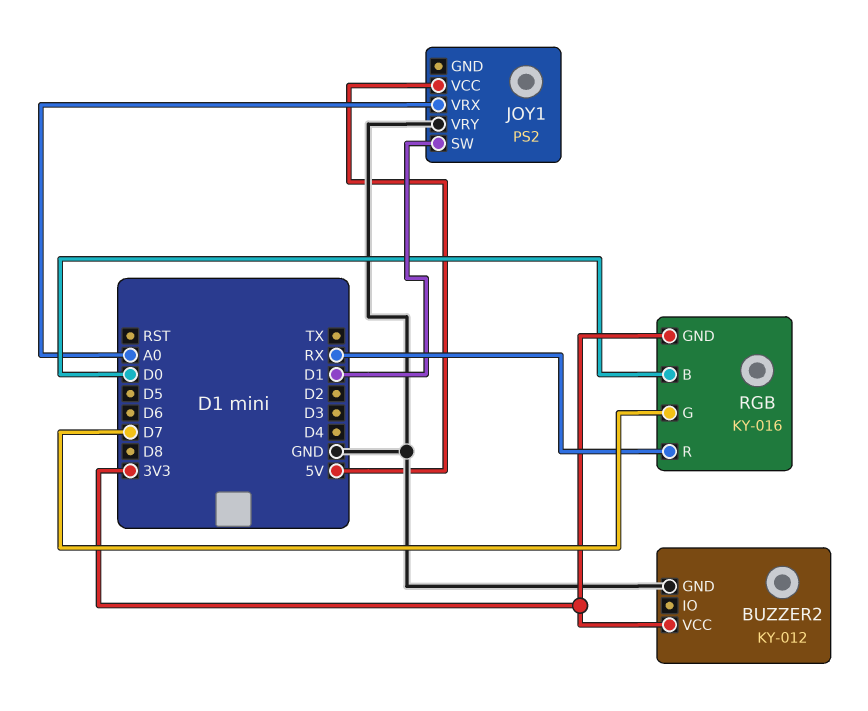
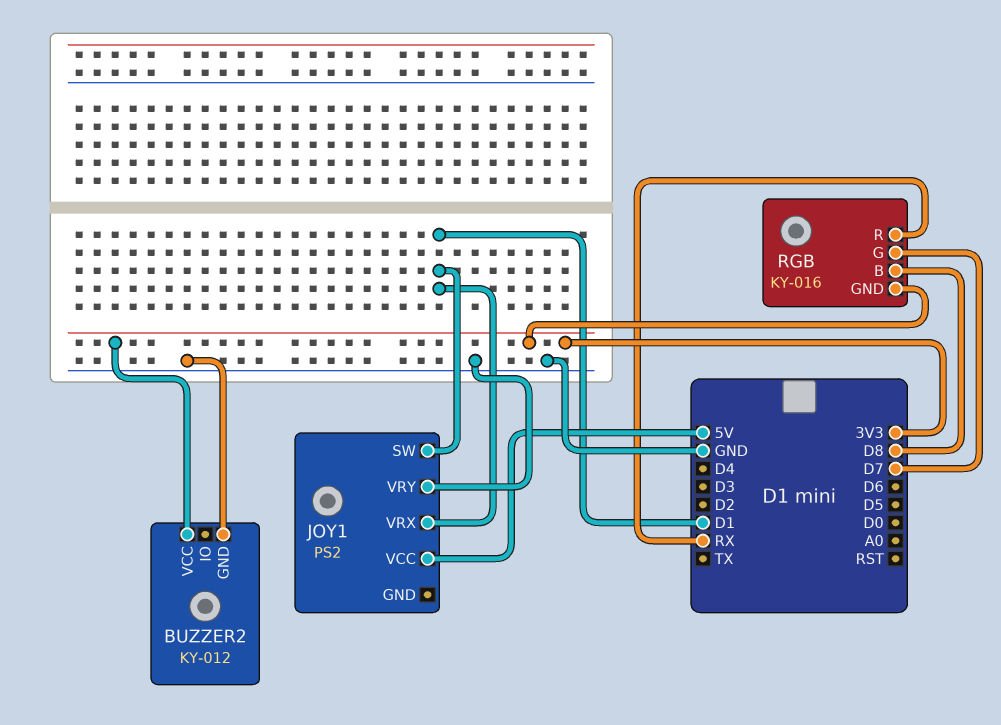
JOY1 pin VRX: A0 -> D1
RGB pin B: D0 -> D8

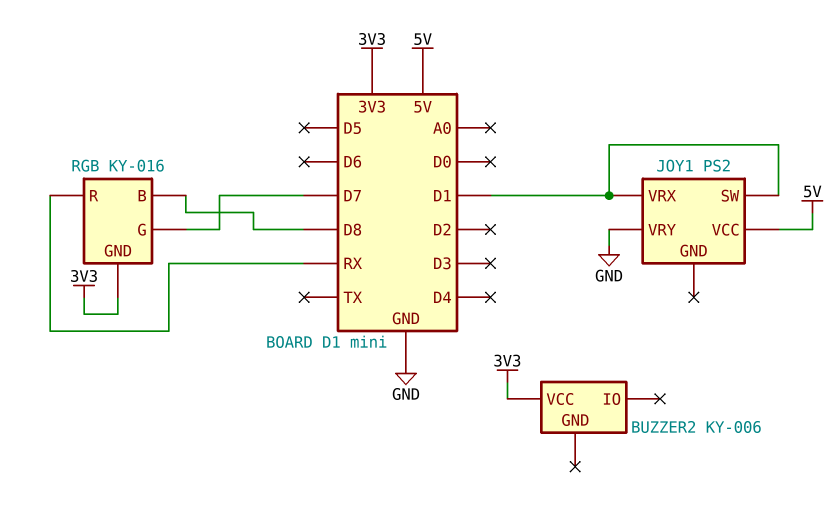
BUZZER2: KY-012 -> KY-006
BUZZER2 pin GND: GND -> none

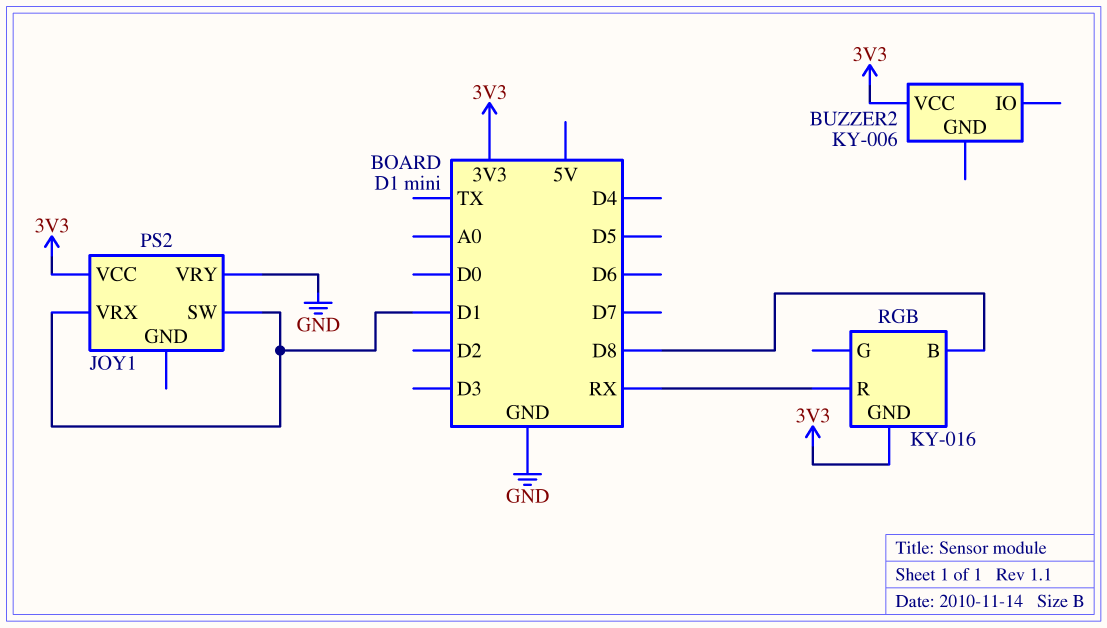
JOY1 pin VCC: 5V -> 3V3
RGB pin G: D7 -> none

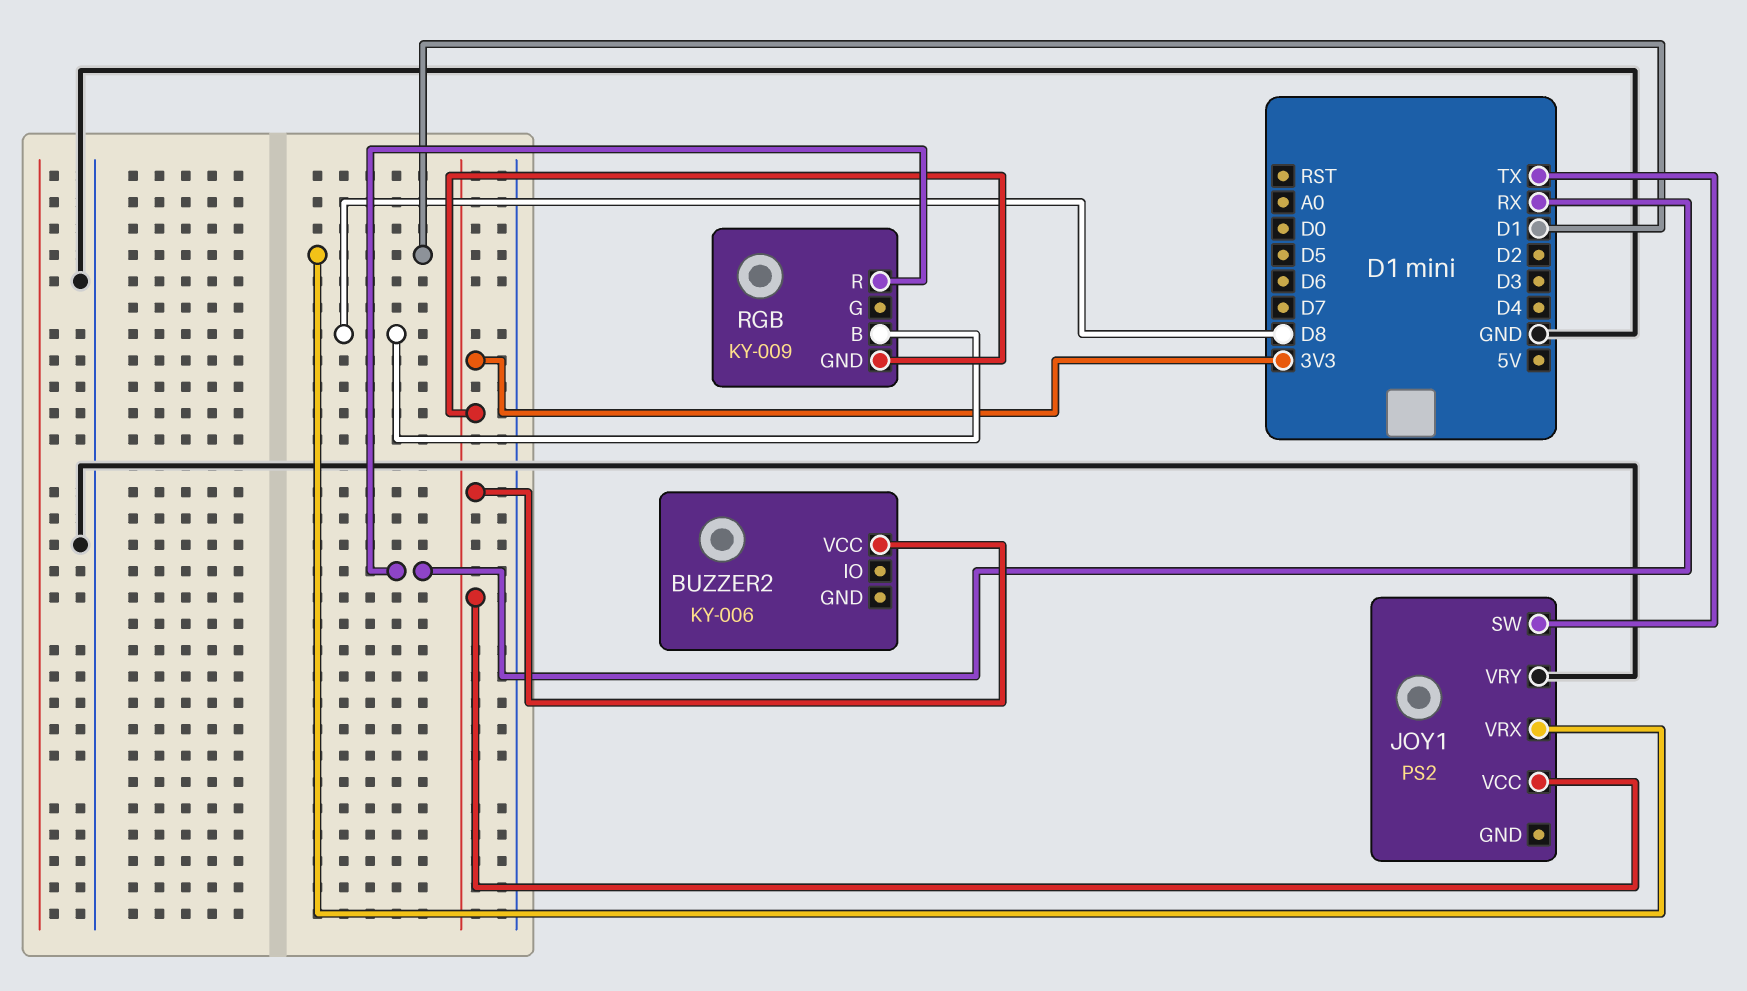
JOY1 pin SW: D1 -> TX
RGB: KY-016 -> KY-009

